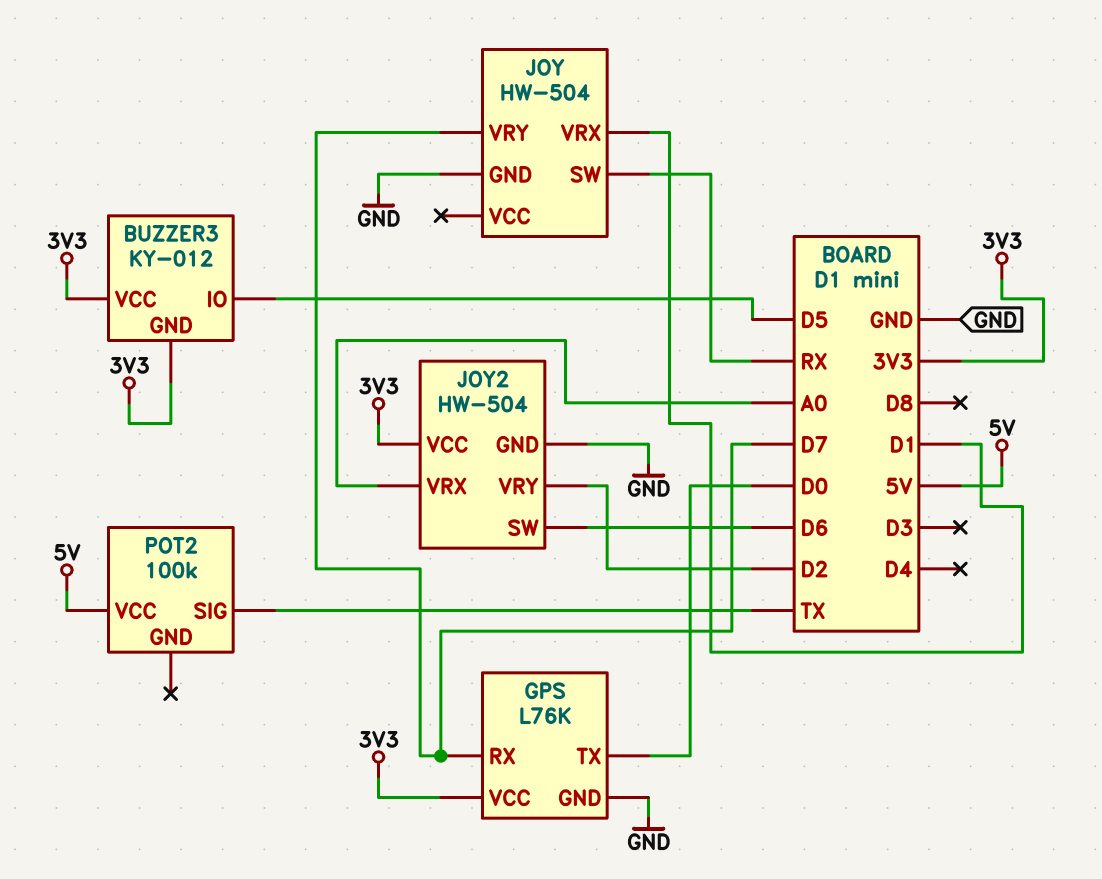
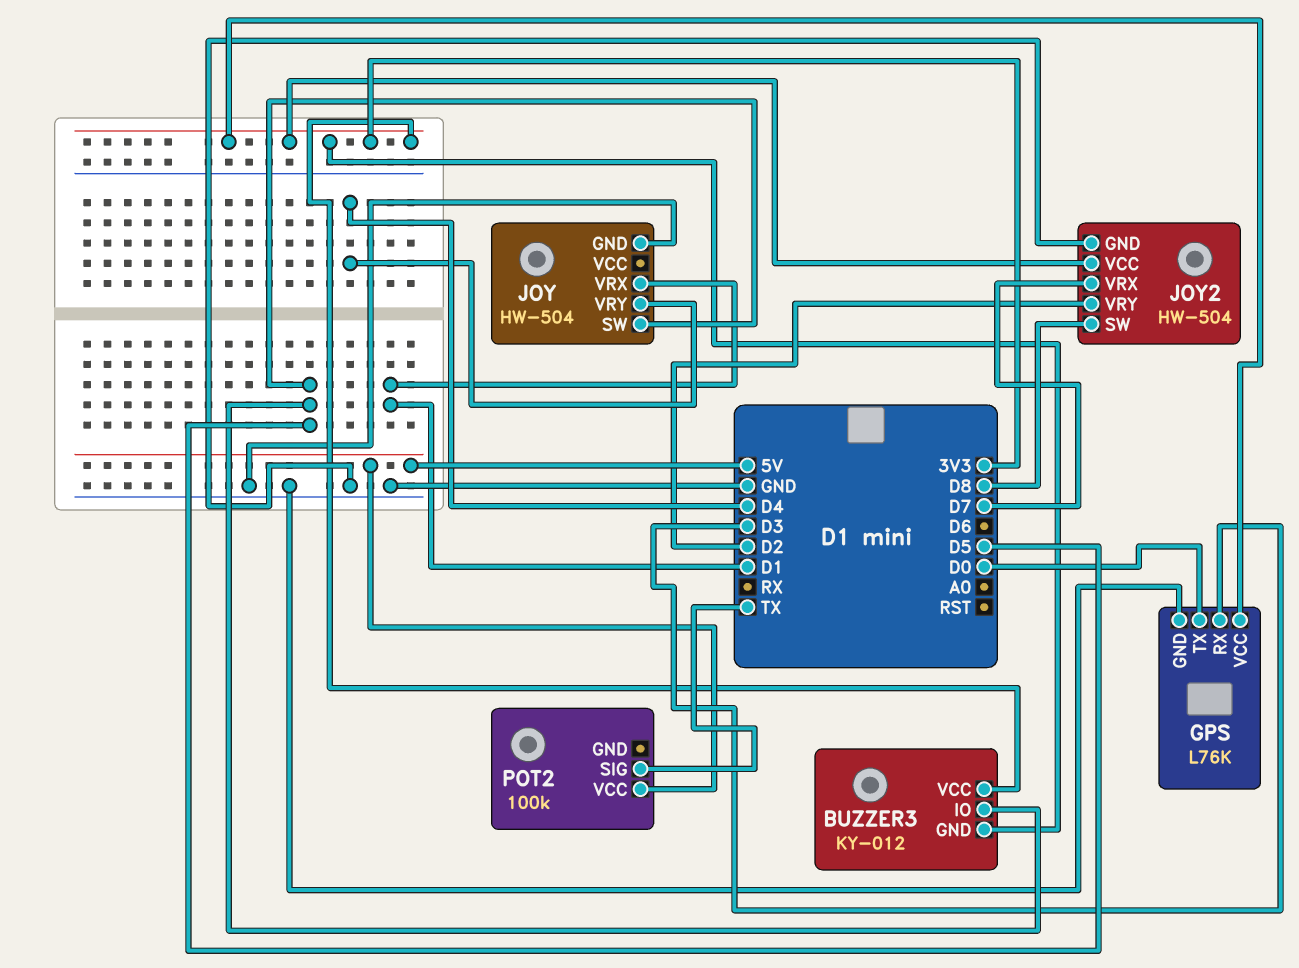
GPS pin RX: D7 -> D3
JOY pin SW: RX -> D5
JOY pin VRY: D7 -> D4
JOY2 pin SW: D6 -> D8
JOY2 pin VRX: A0 -> D7

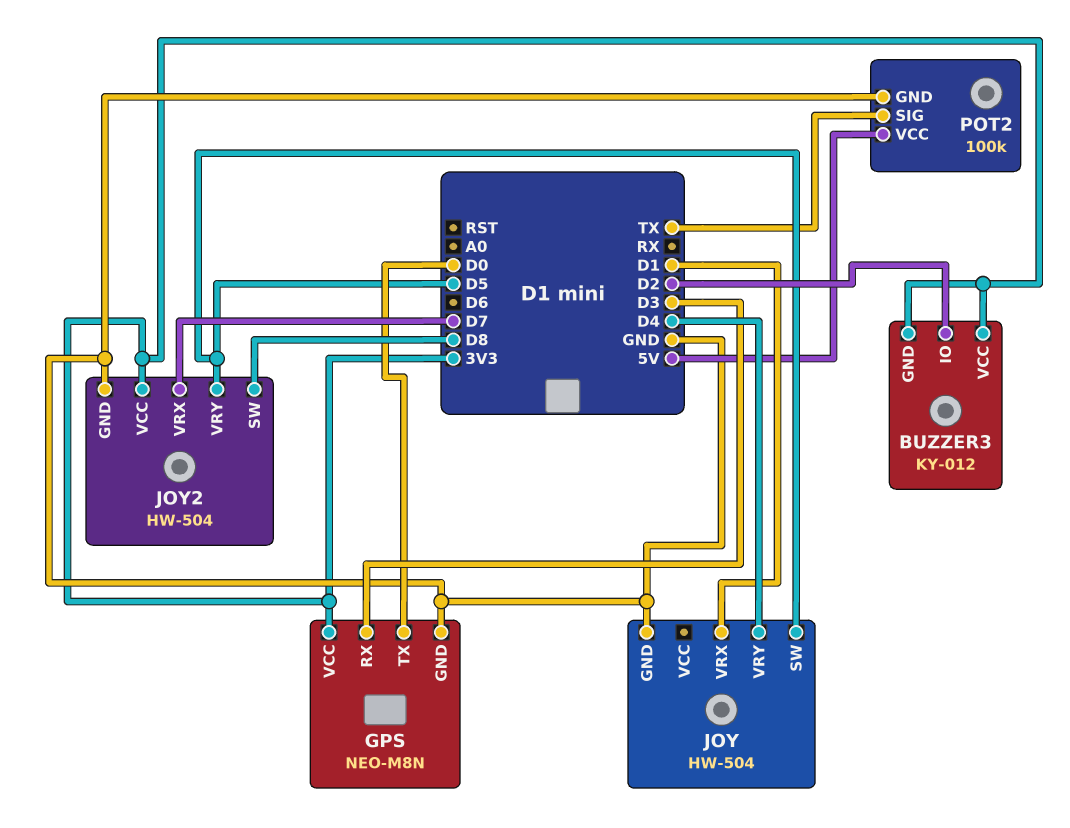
BUZZER3 pin IO: D5 -> D2
GPS: L76K -> NEO-M8N
JOY2 pin VRY: D2 -> D5
POT2 pin GND: none -> GND

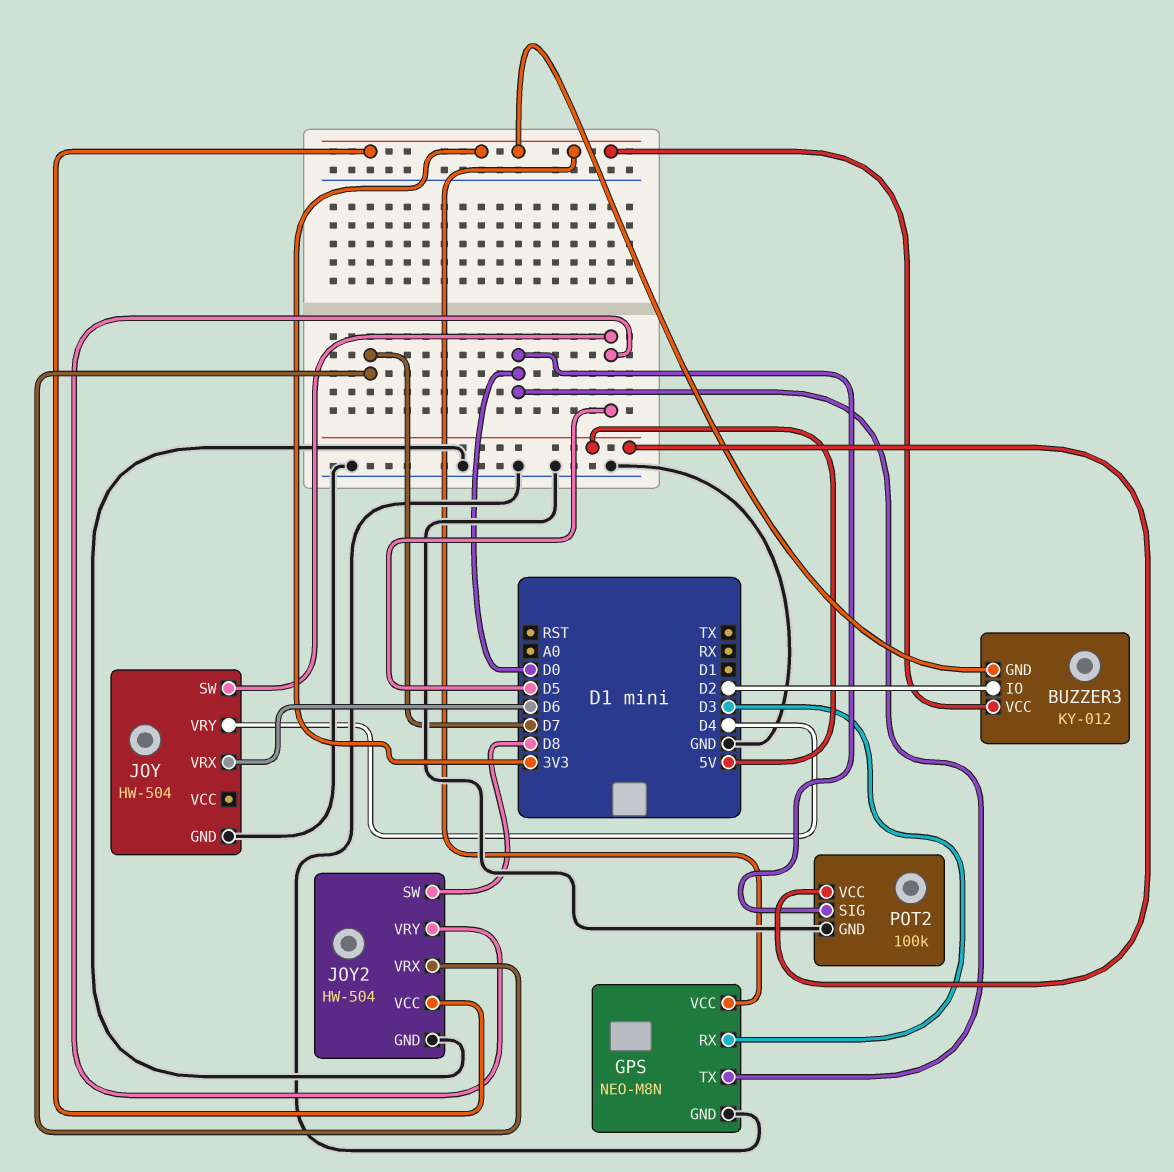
JOY pin VRX: D1 -> D6
POT2 pin SIG: TX -> D0

